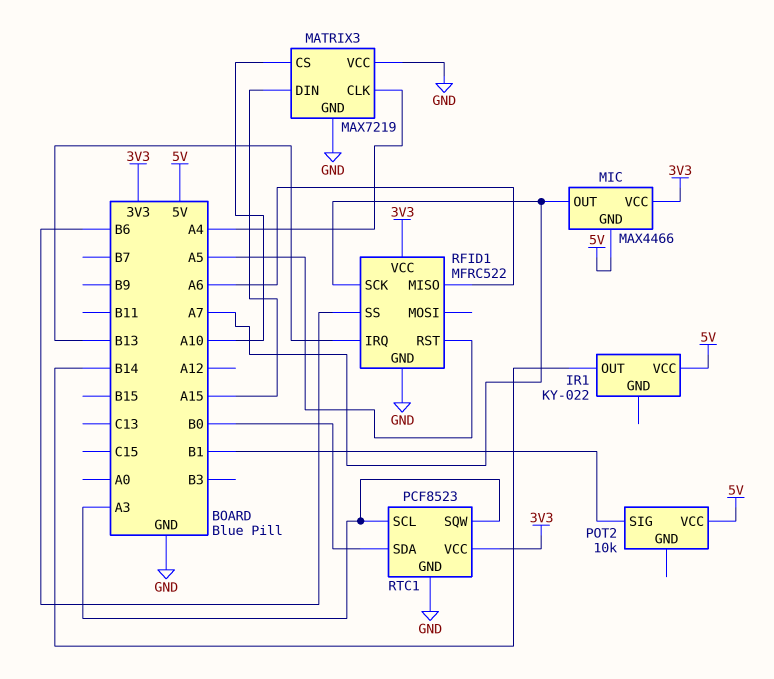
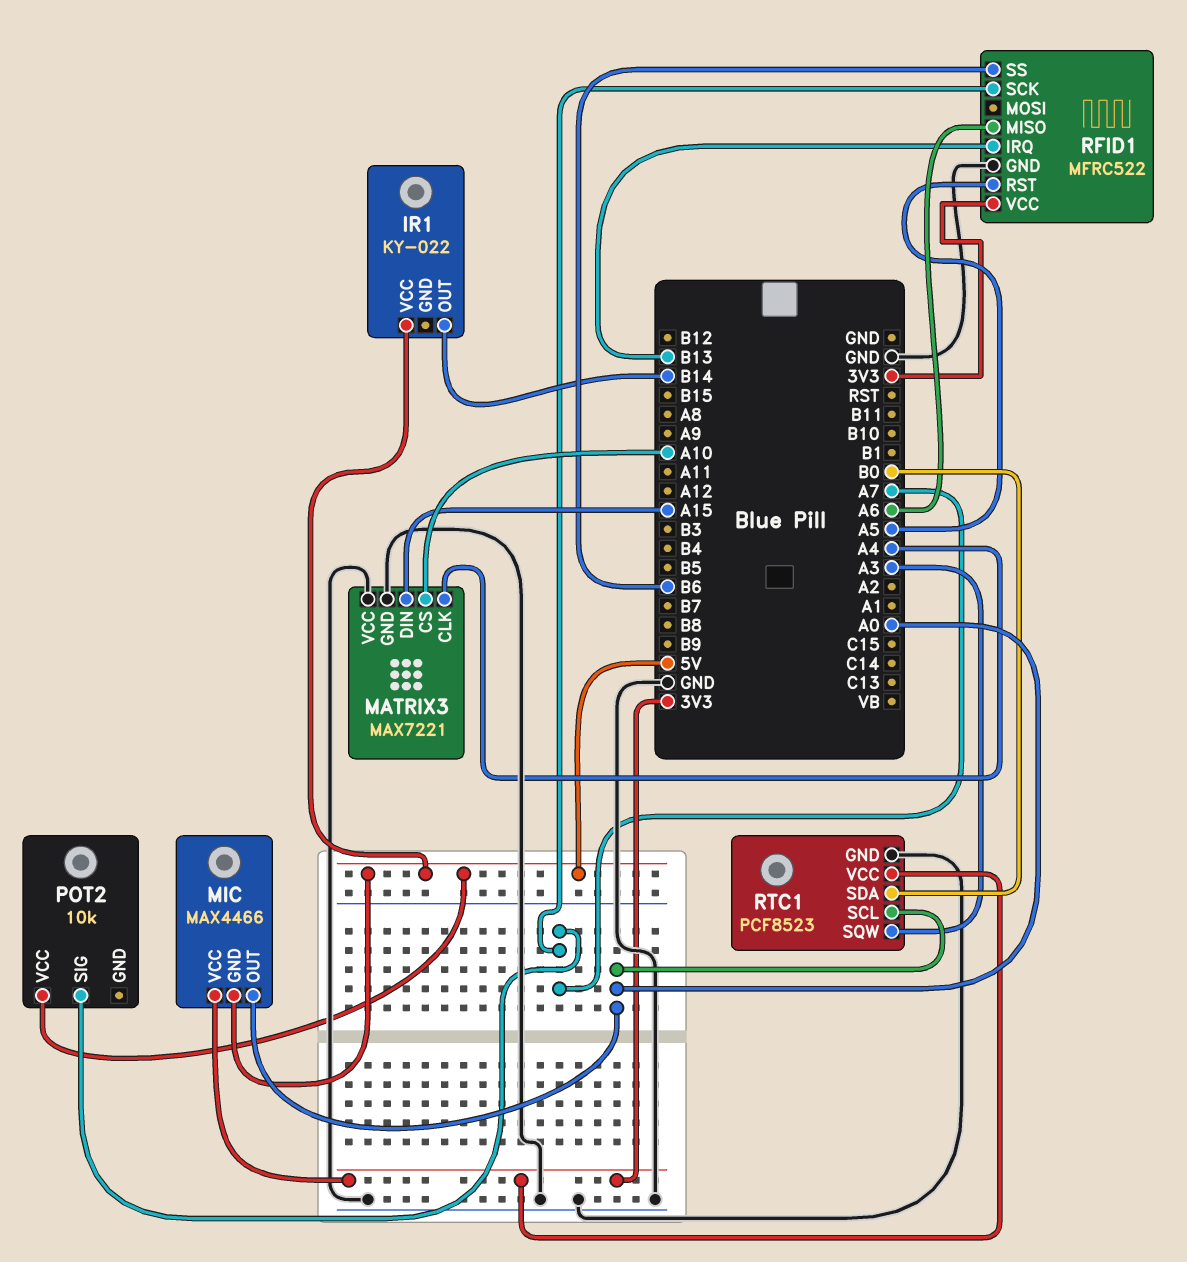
MATRIX3: MAX7219 -> MAX7221
MIC pin OUT: A7 -> A0
POT2 pin SIG: B1 -> A7
RTC1 pin SCL: A3 -> A0

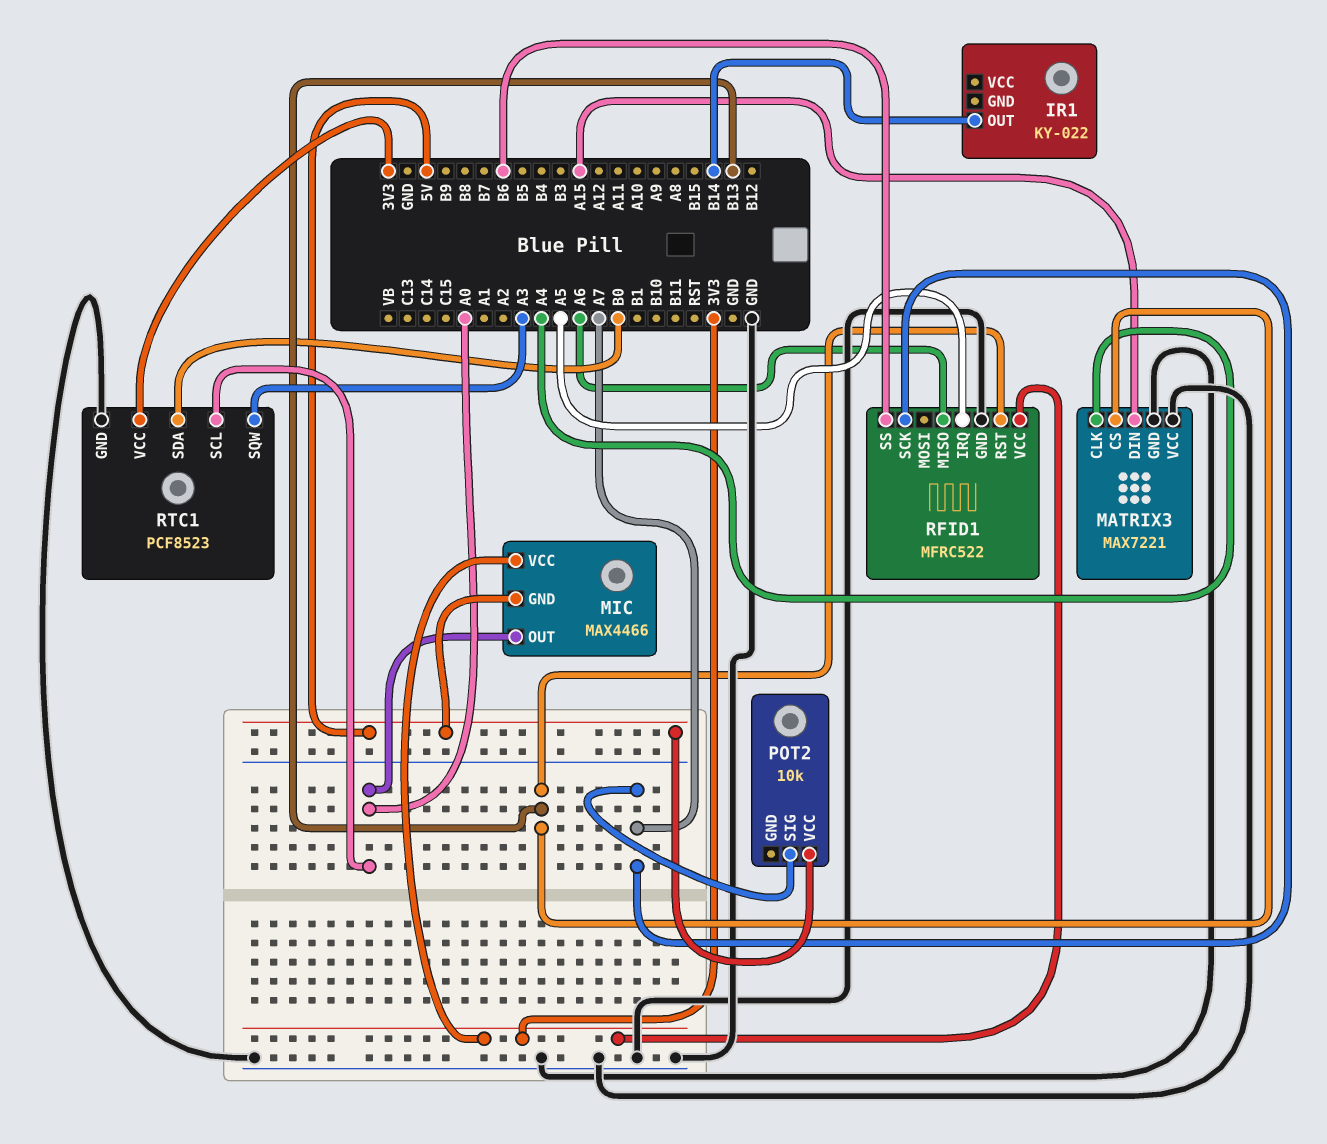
IR1 pin VCC: 5V -> none
MATRIX3 pin CS: A10 -> B13
RFID1 pin IRQ: B13 -> A5
RFID1 pin RST: A5 -> B13

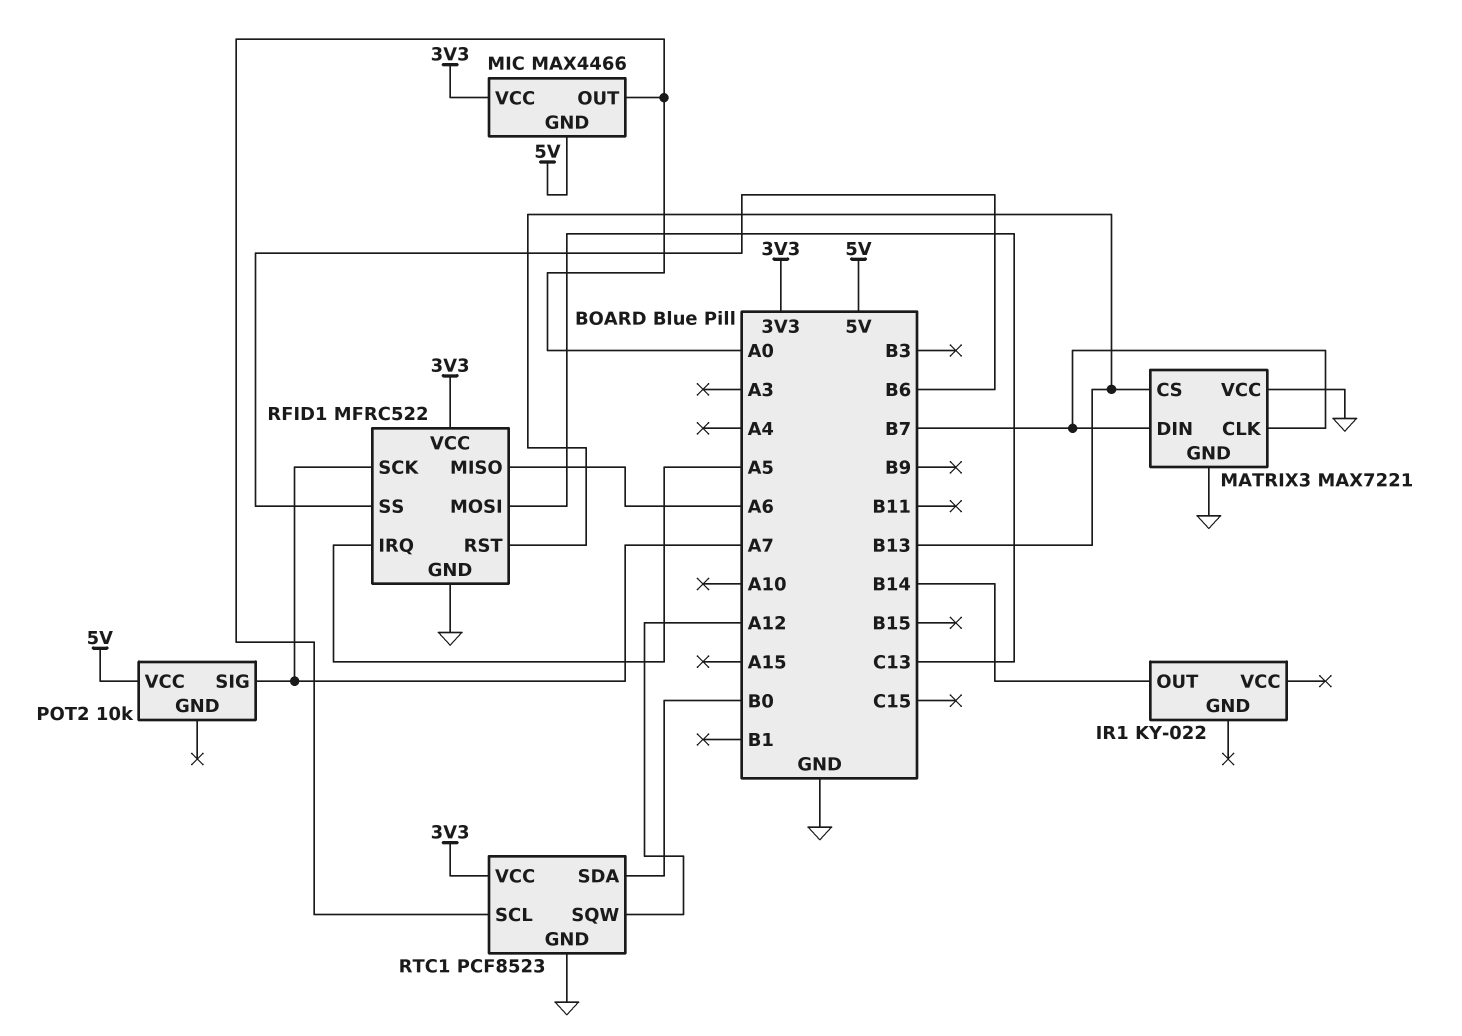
MATRIX3 pin CLK: A4 -> B7
MATRIX3 pin DIN: A15 -> B7
RFID1 pin MOSI: none -> C13
RTC1 pin SQW: A3 -> A12

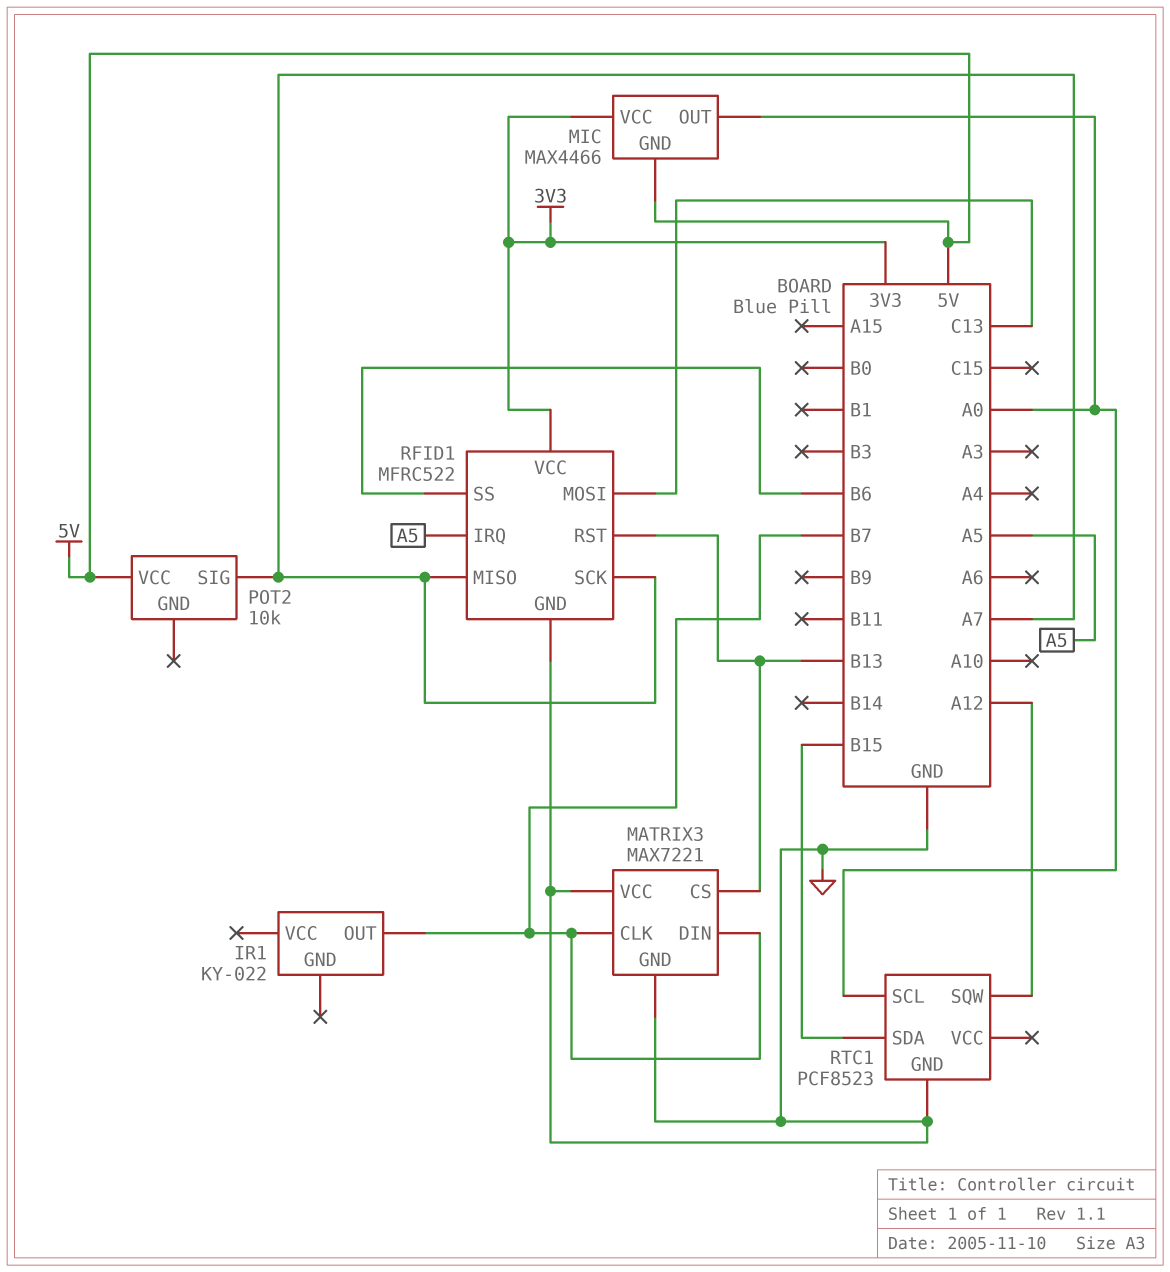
IR1 pin OUT: B14 -> B7
RFID1 pin MISO: A6 -> A7
RTC1 pin SDA: B0 -> B15
RTC1 pin VCC: 3V3 -> none

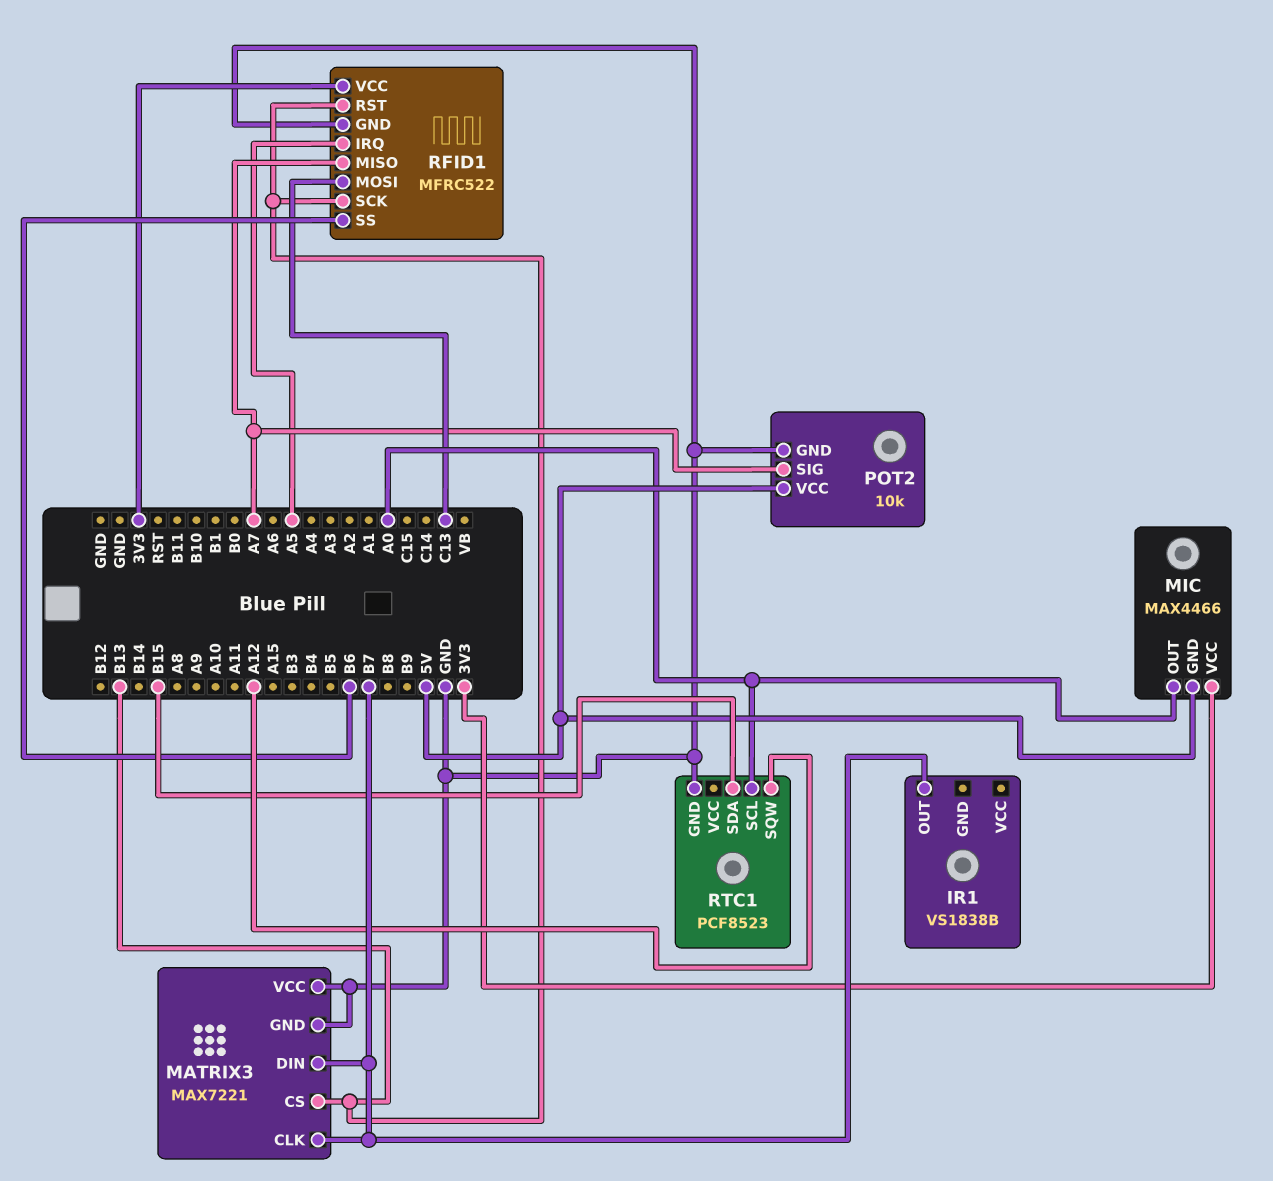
IR1: KY-022 -> VS1838B
POT2 pin GND: none -> GND
RFID1 pin SCK: A7 -> B13

